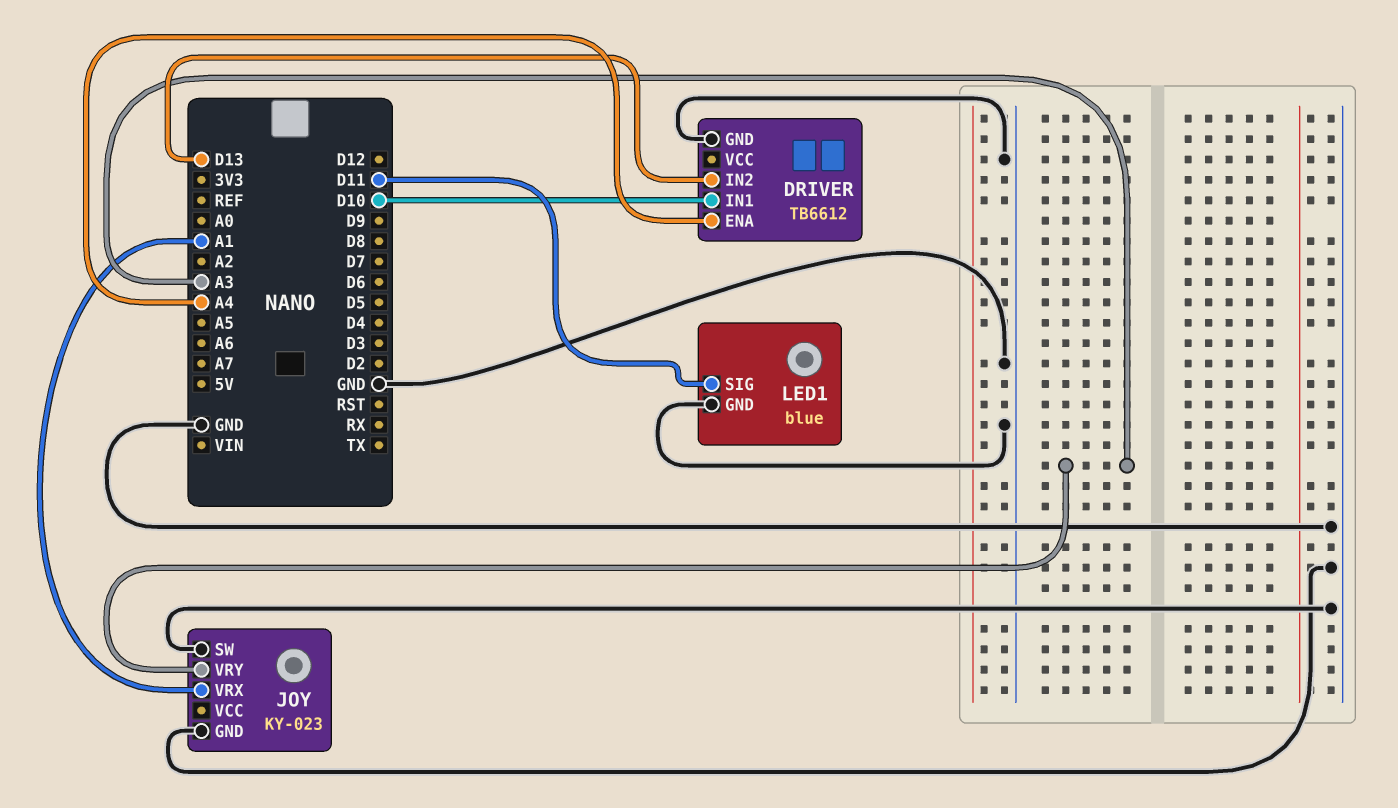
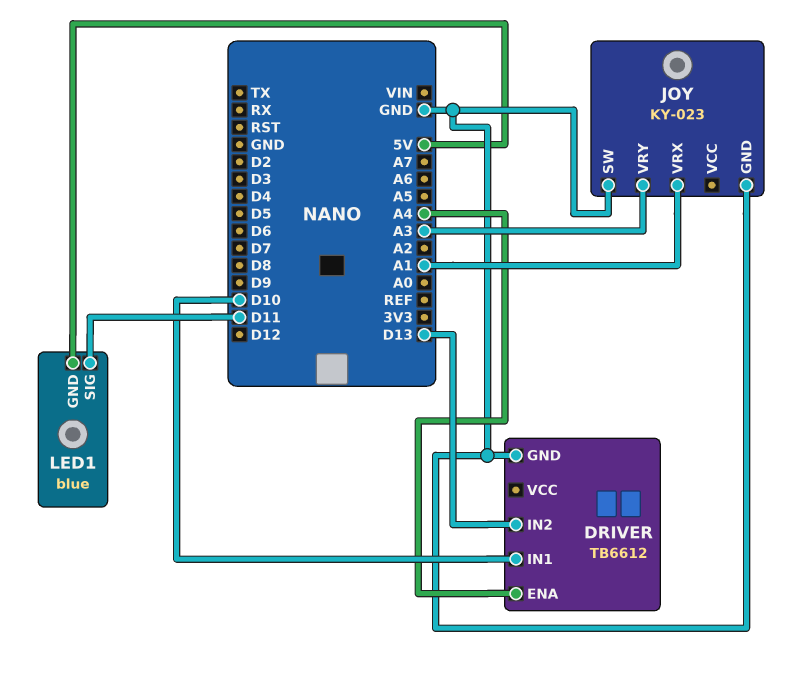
LED1 pin GND: GND -> 5V

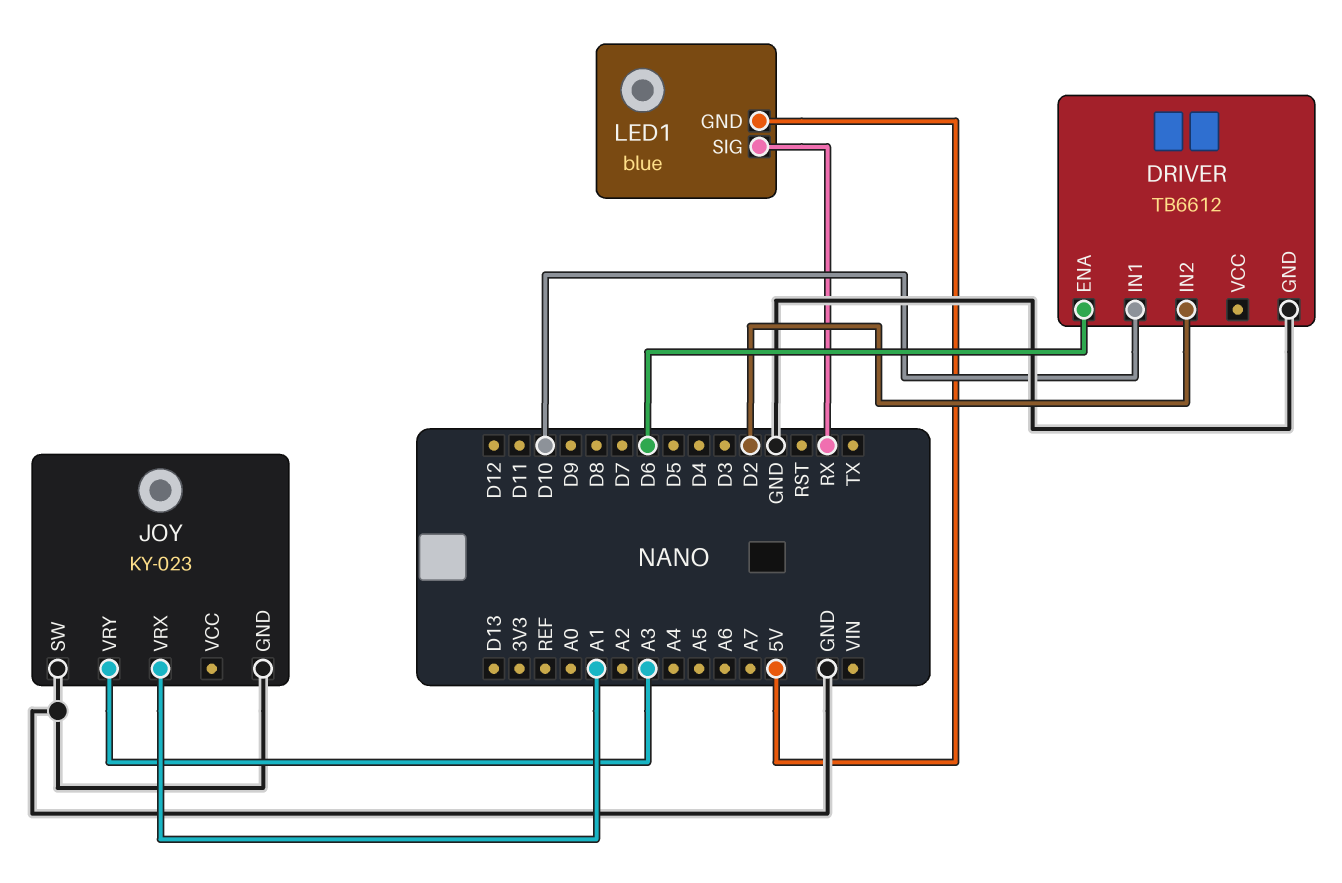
DRIVER pin ENA: A4 -> D6
DRIVER pin IN2: D13 -> D2
LED1 pin SIG: D11 -> RX

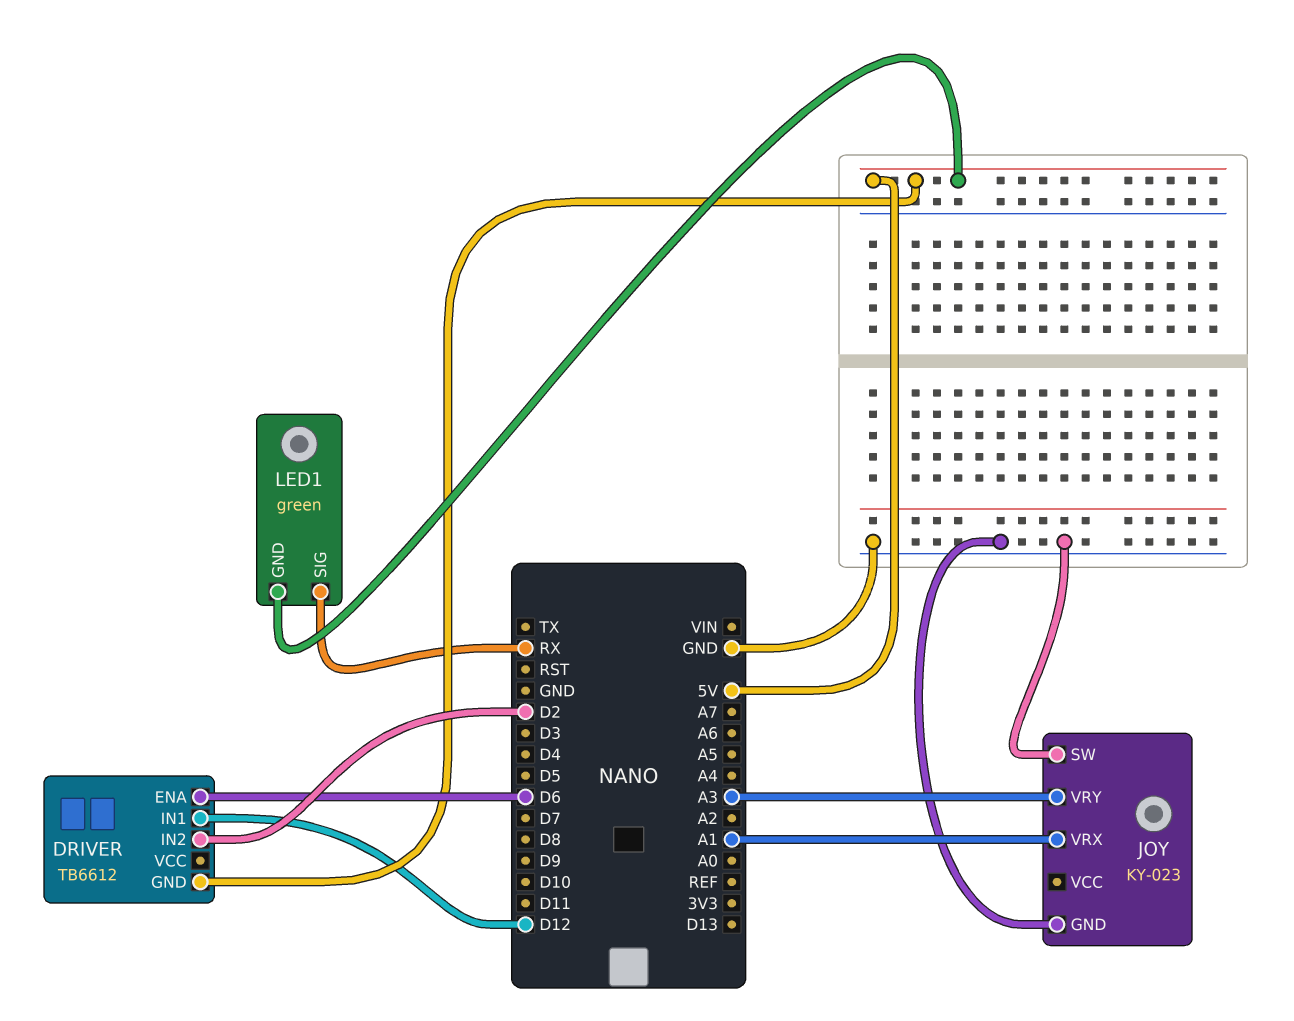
DRIVER pin GND: GND -> 5V
DRIVER pin IN1: D10 -> D12
LED1: blue -> green

